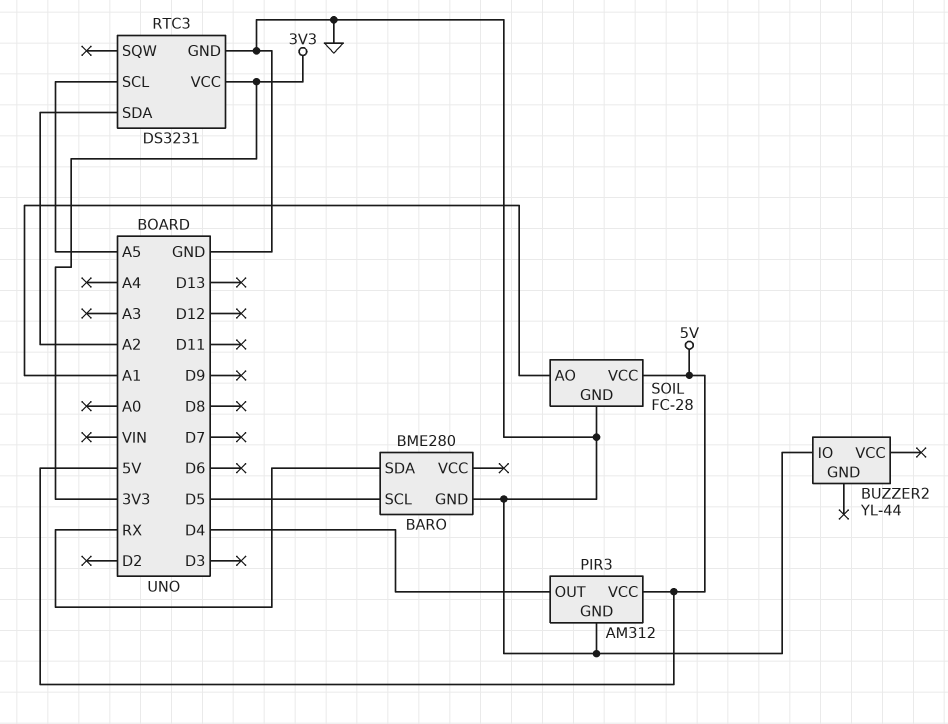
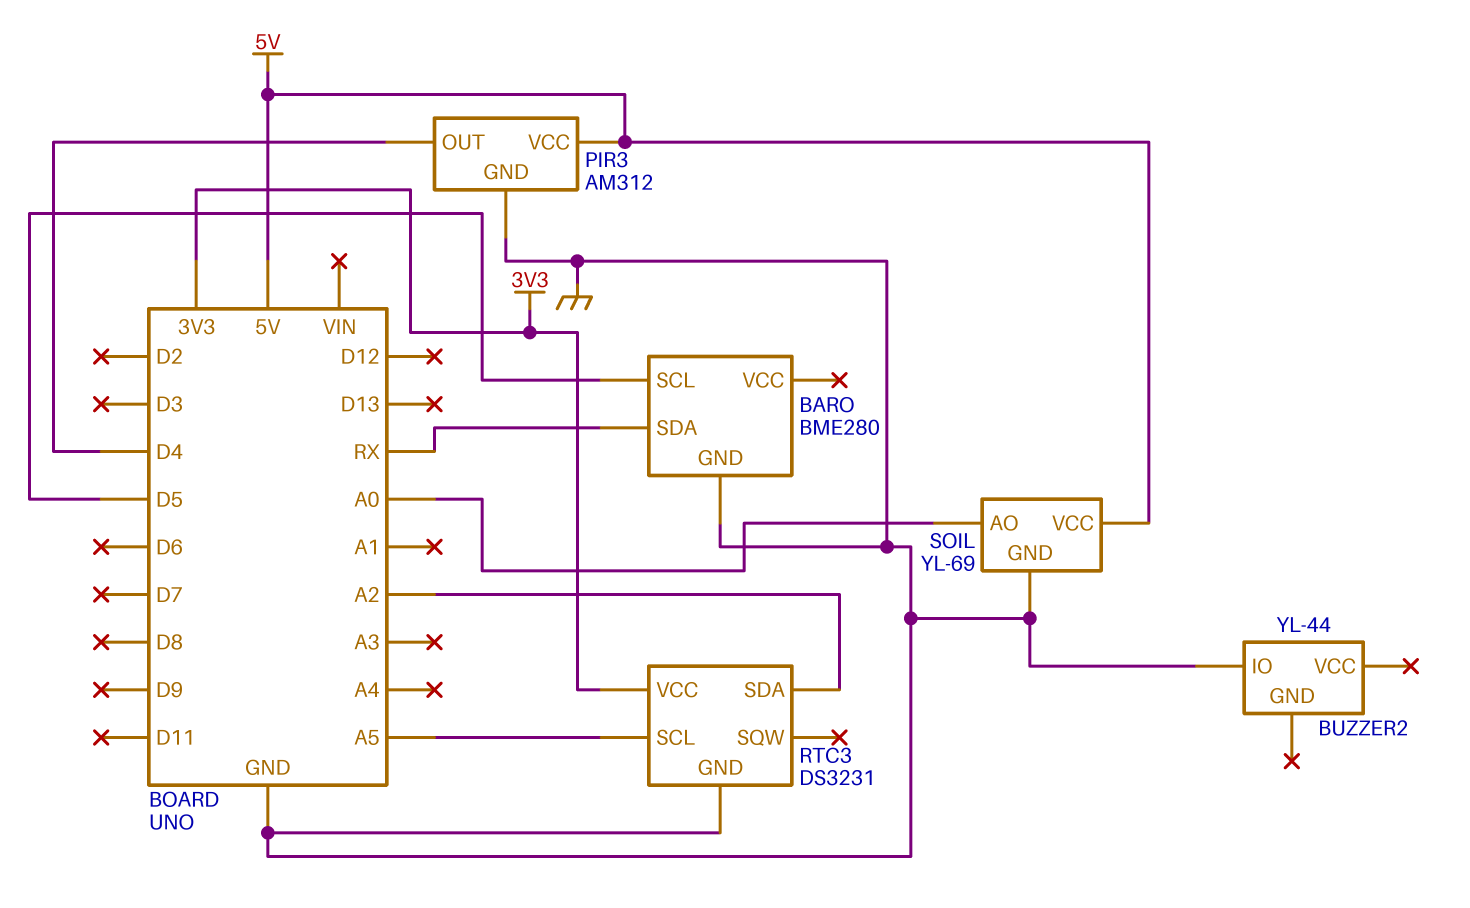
SOIL: FC-28 -> YL-69
SOIL pin AO: A1 -> A0

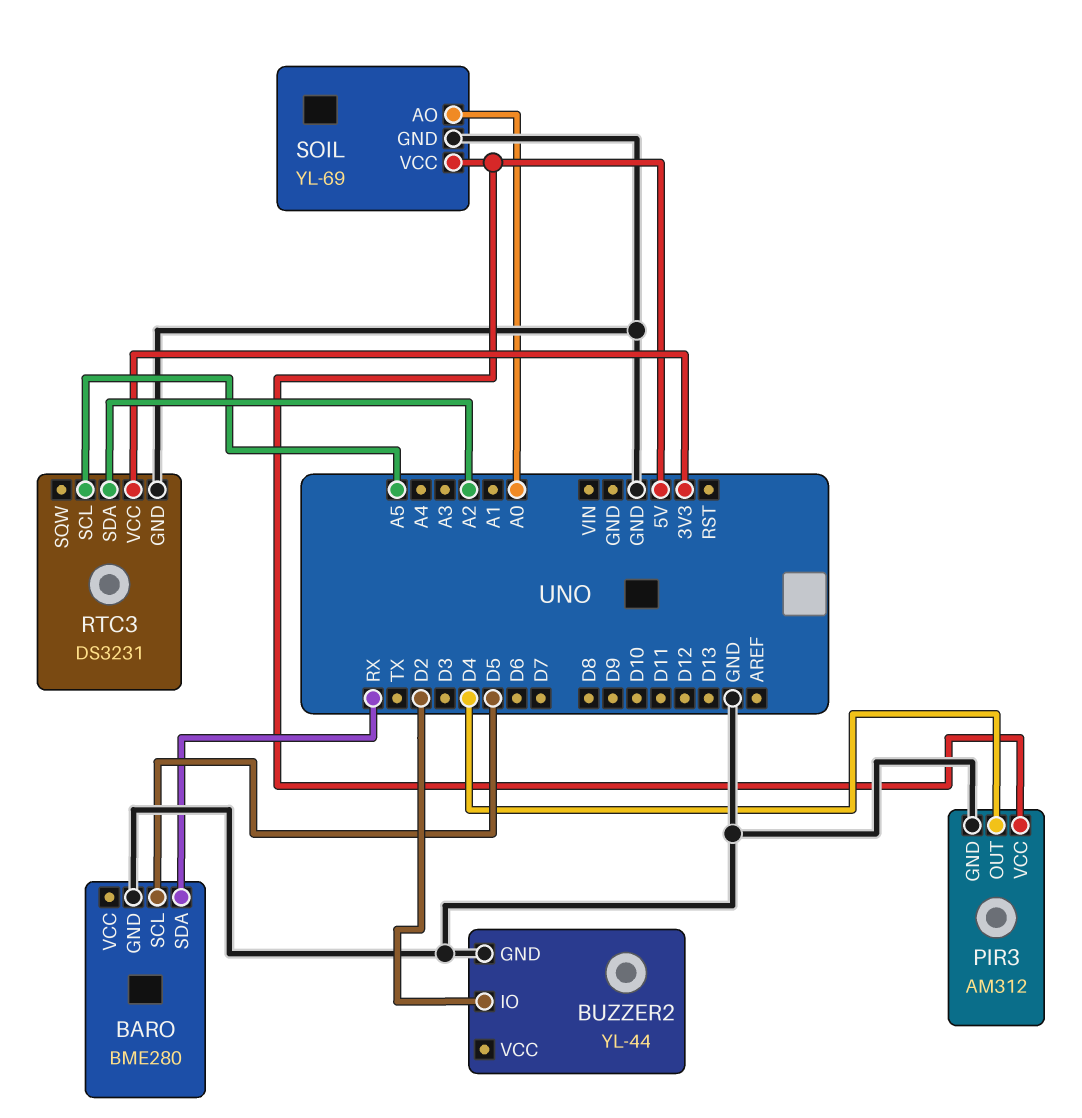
BUZZER2 pin GND: none -> GND
BUZZER2 pin IO: GND -> D2

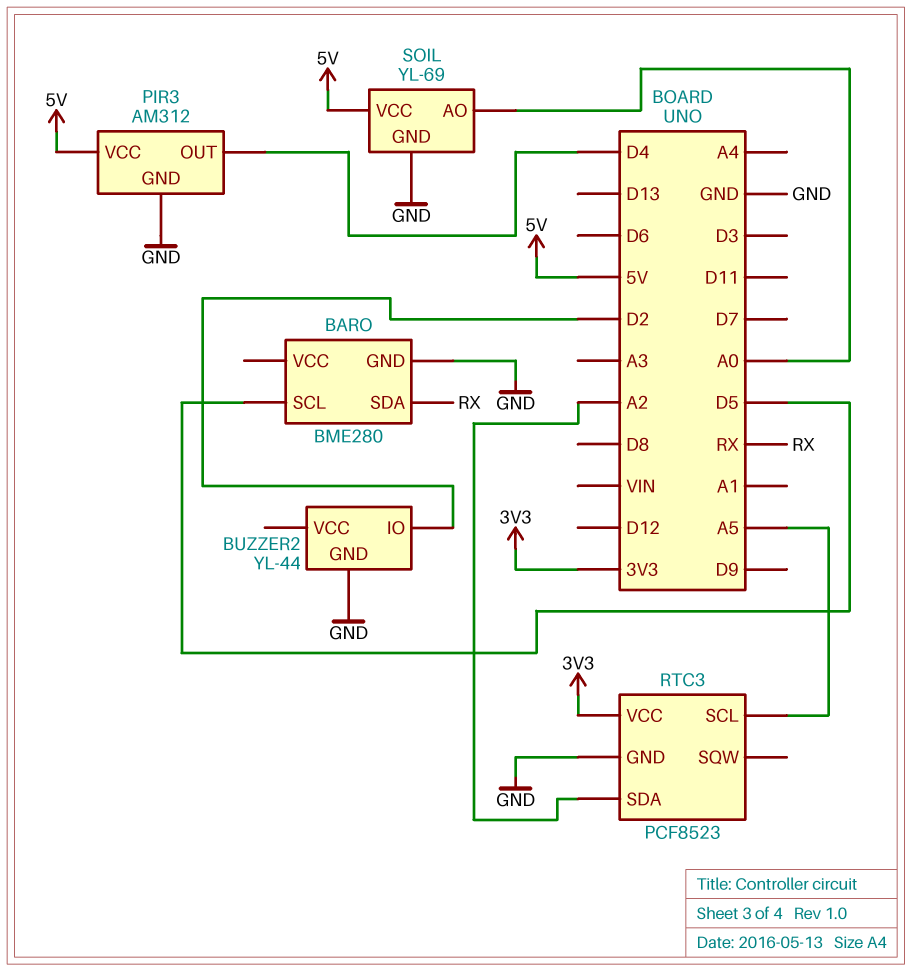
RTC3: DS3231 -> PCF8523

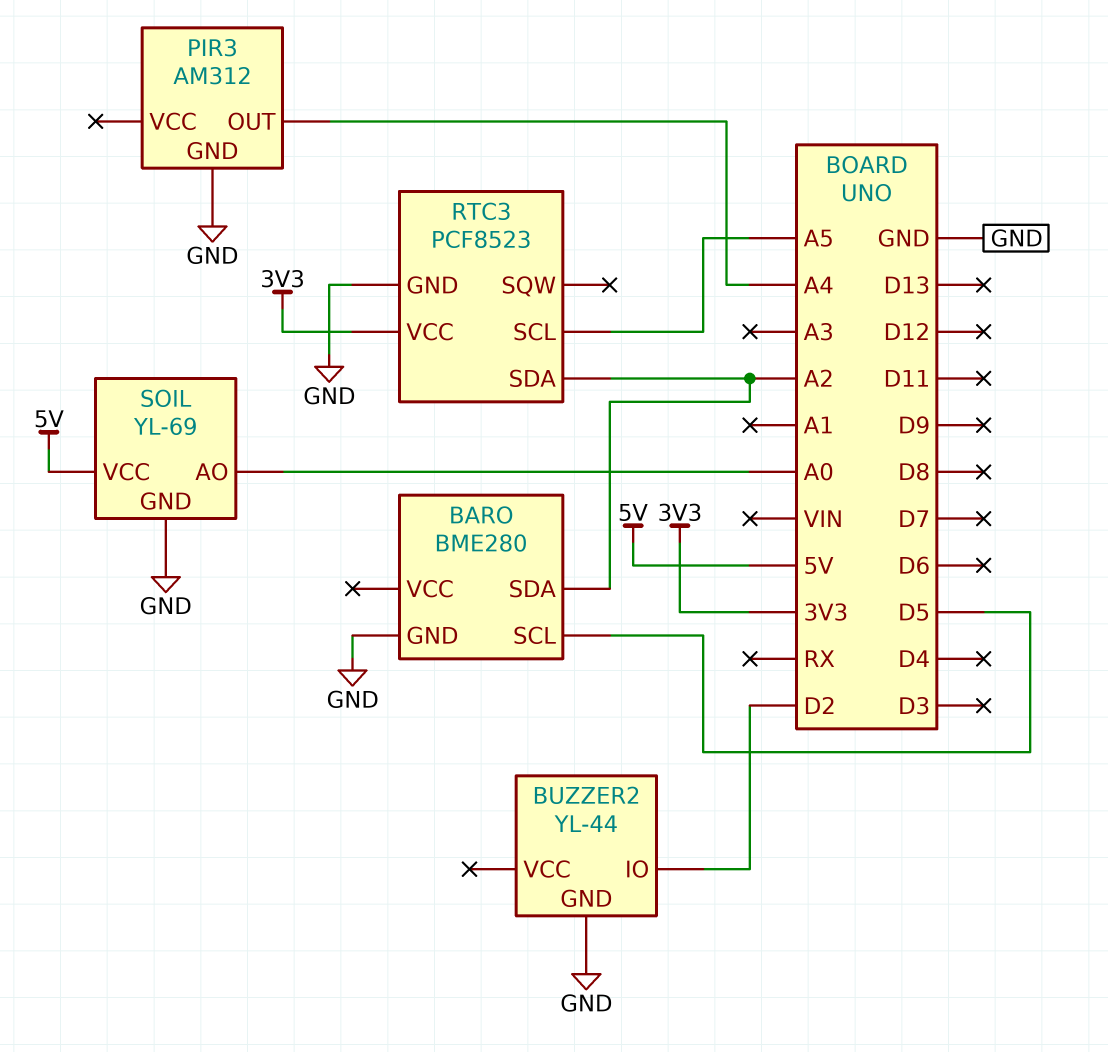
BARO pin SDA: RX -> A2
PIR3 pin OUT: D4 -> A4
PIR3 pin VCC: 5V -> none

